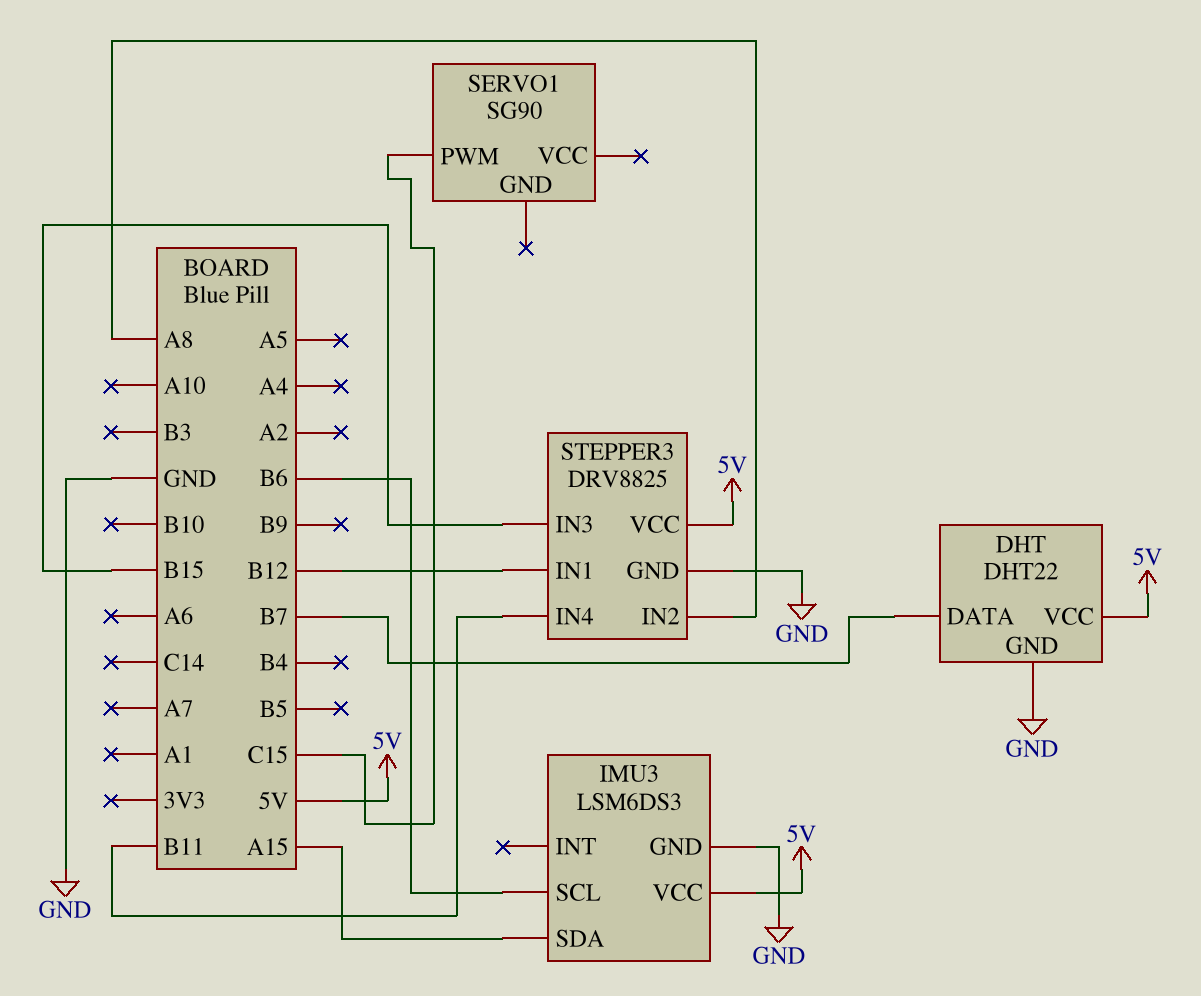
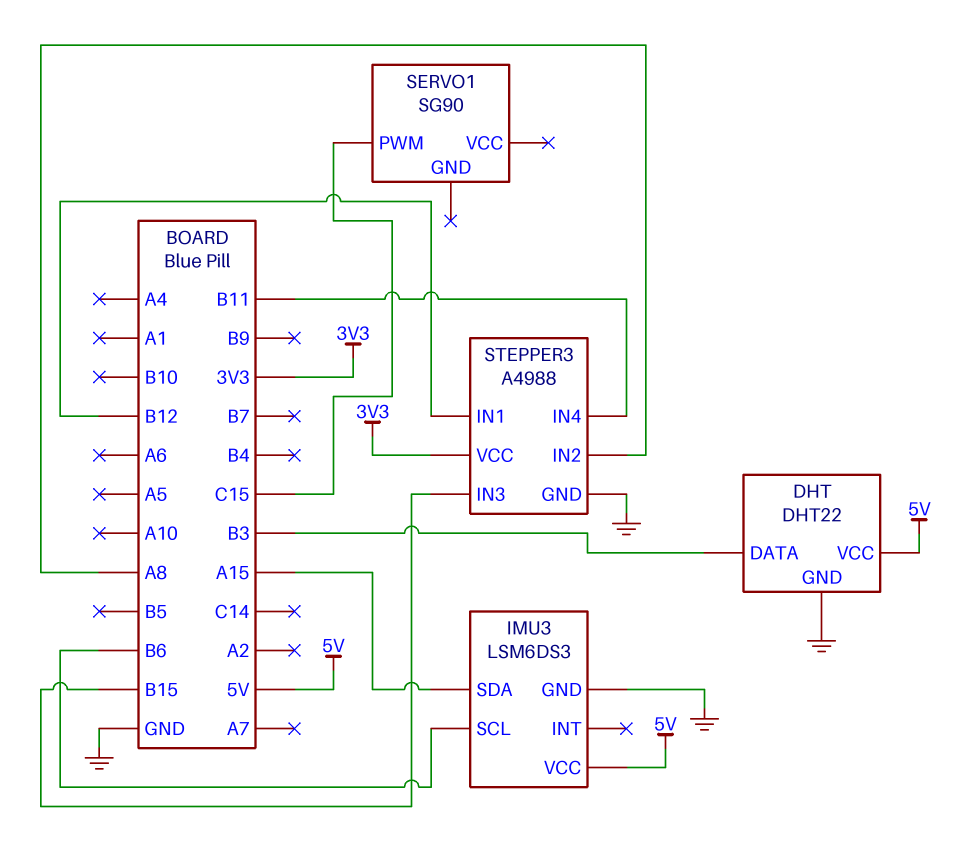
DHT pin DATA: B7 -> B3
STEPPER3: DRV8825 -> A4988
STEPPER3 pin VCC: 5V -> 3V3

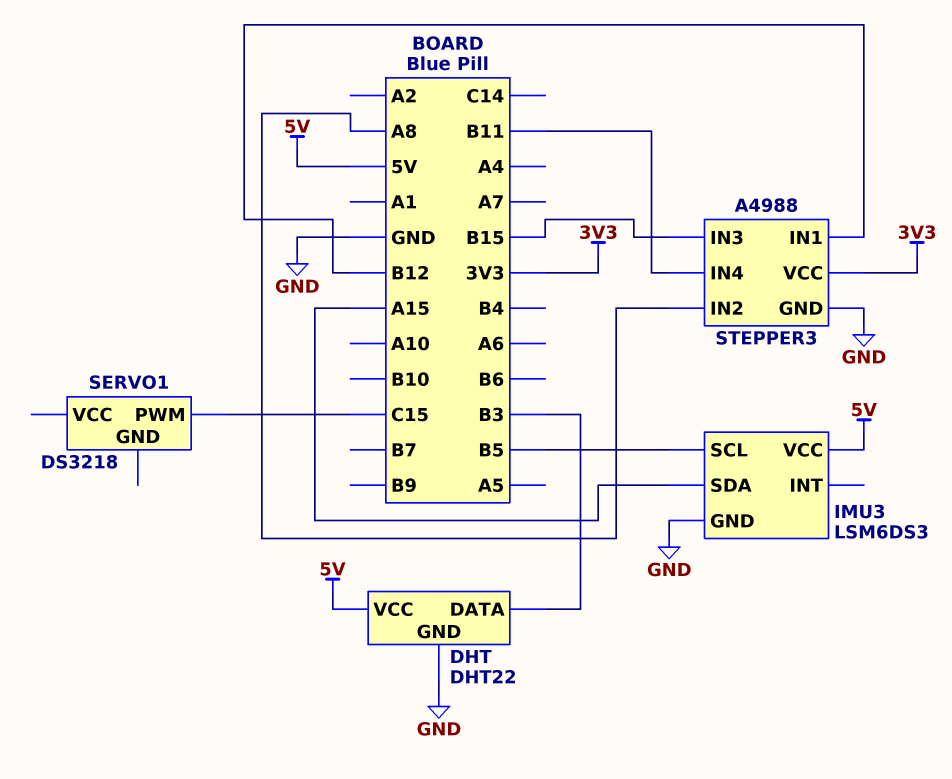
IMU3 pin SCL: B6 -> B5
SERVO1: SG90 -> DS3218

